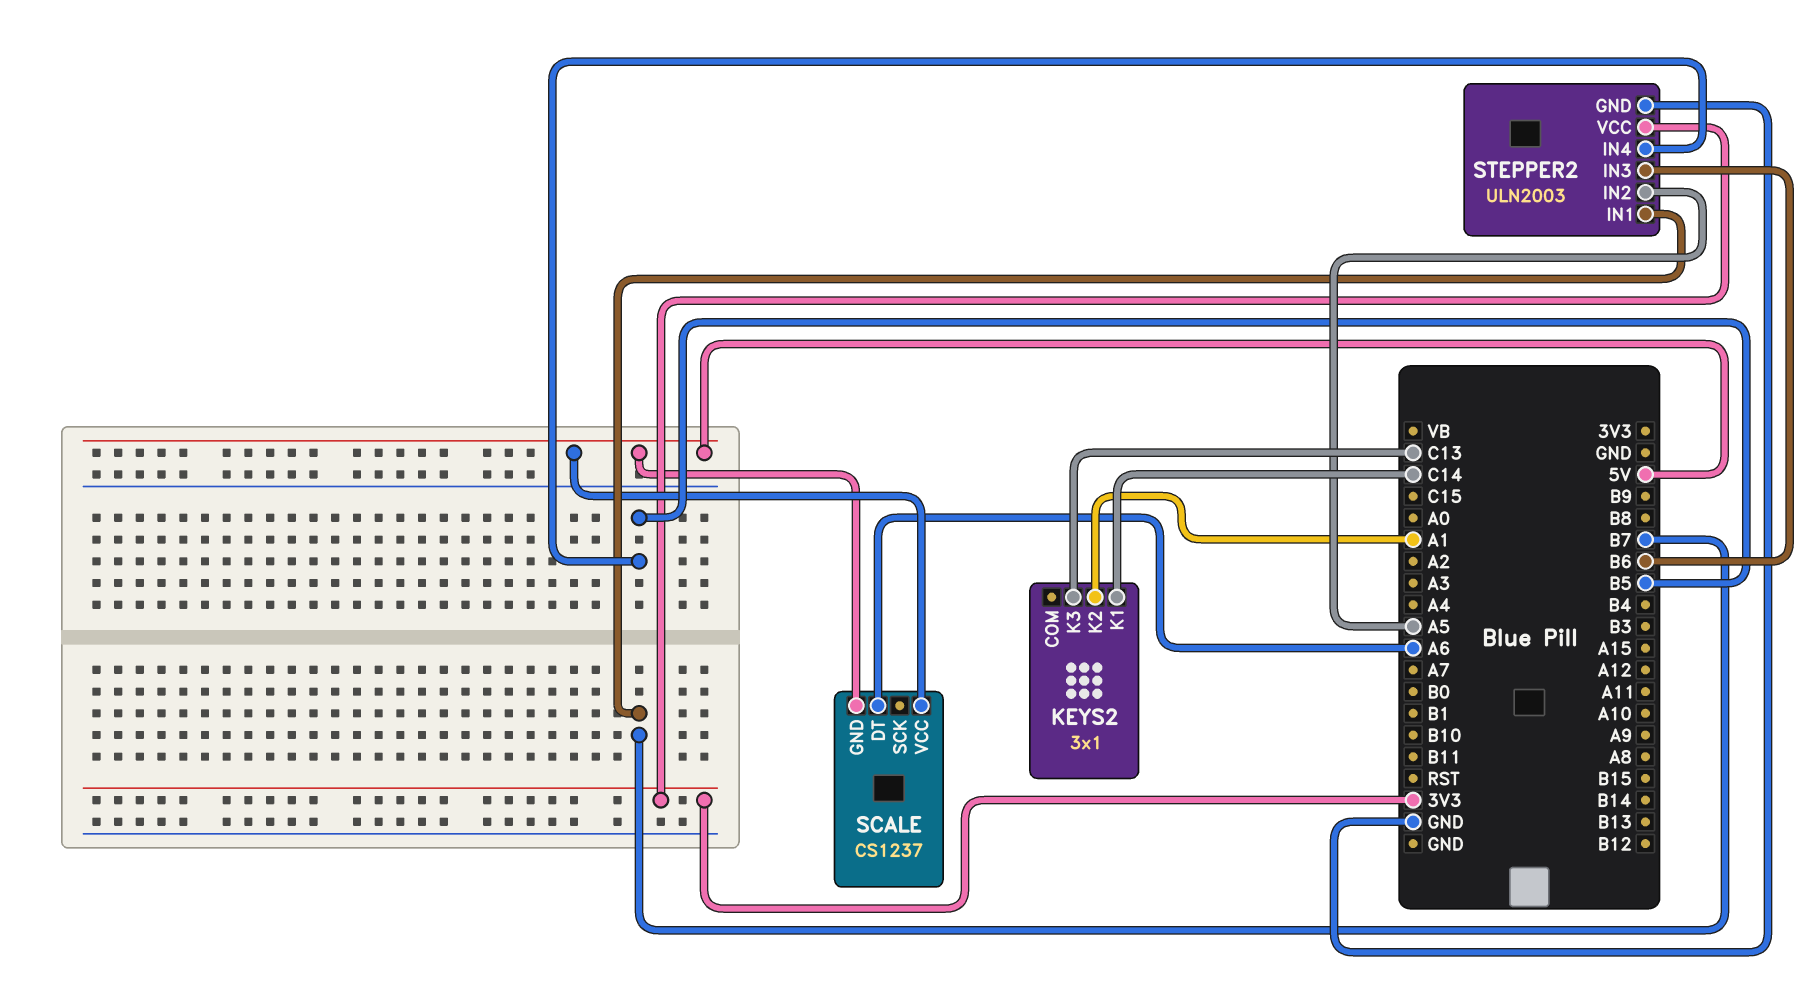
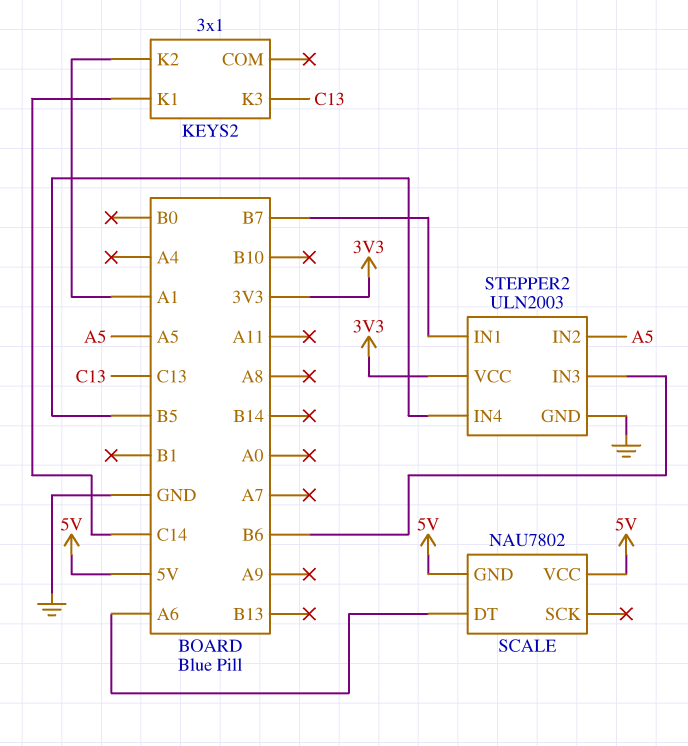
SCALE: CS1237 -> NAU7802

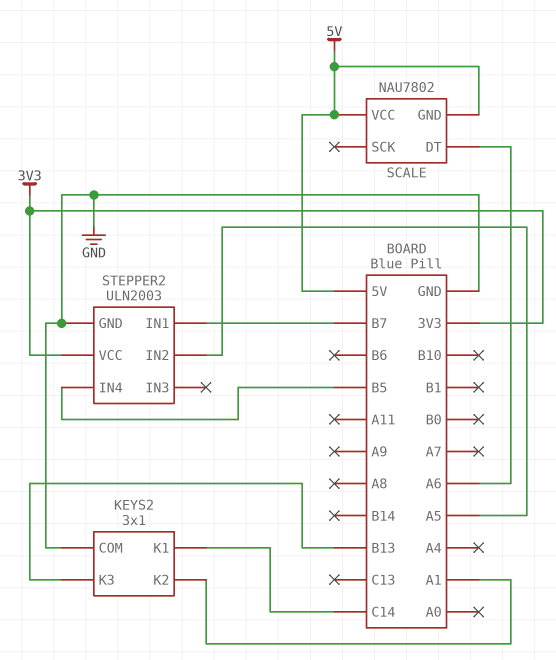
KEYS2 pin COM: none -> GND
KEYS2 pin K3: C13 -> B13
STEPPER2 pin IN3: B6 -> none

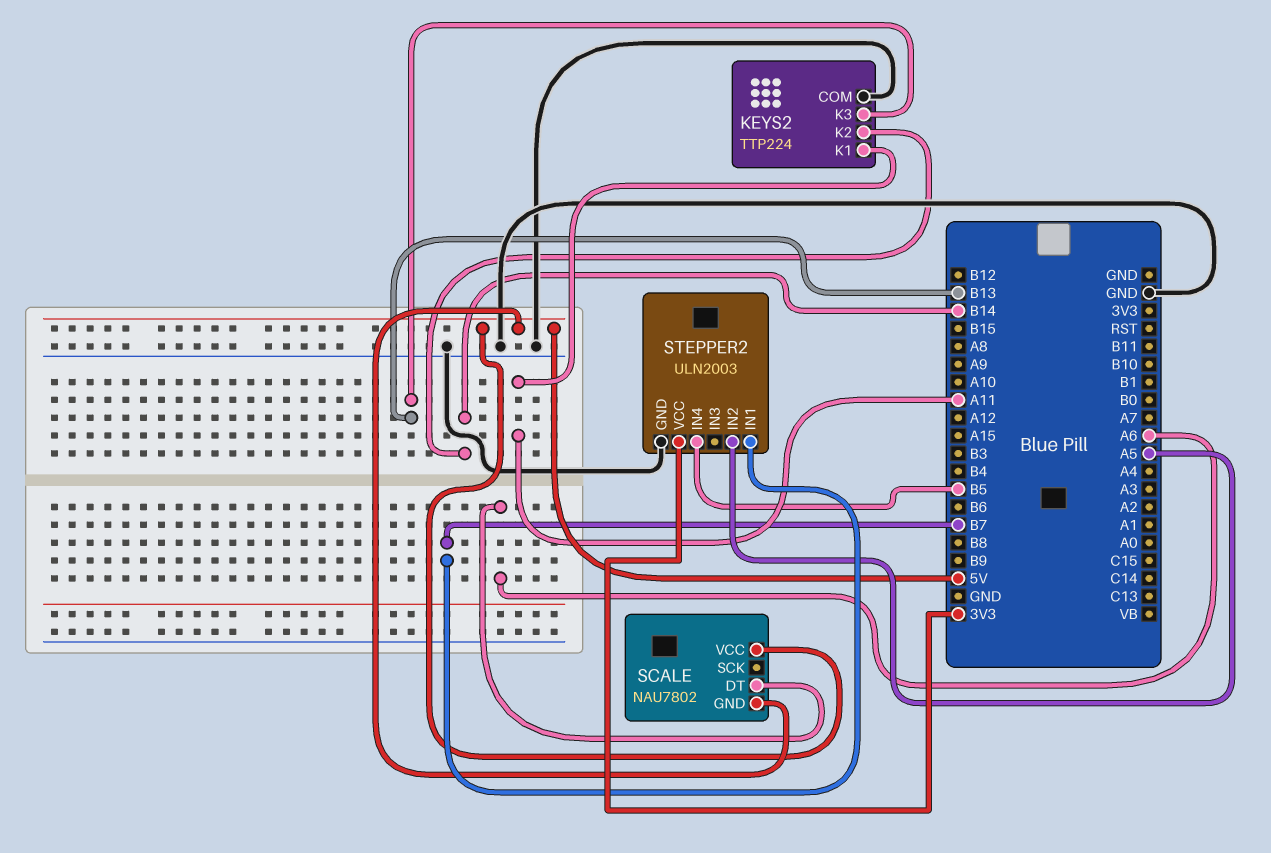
KEYS2: 3x1 -> TTP224
KEYS2 pin K1: C14 -> A11
KEYS2 pin K2: A1 -> B14

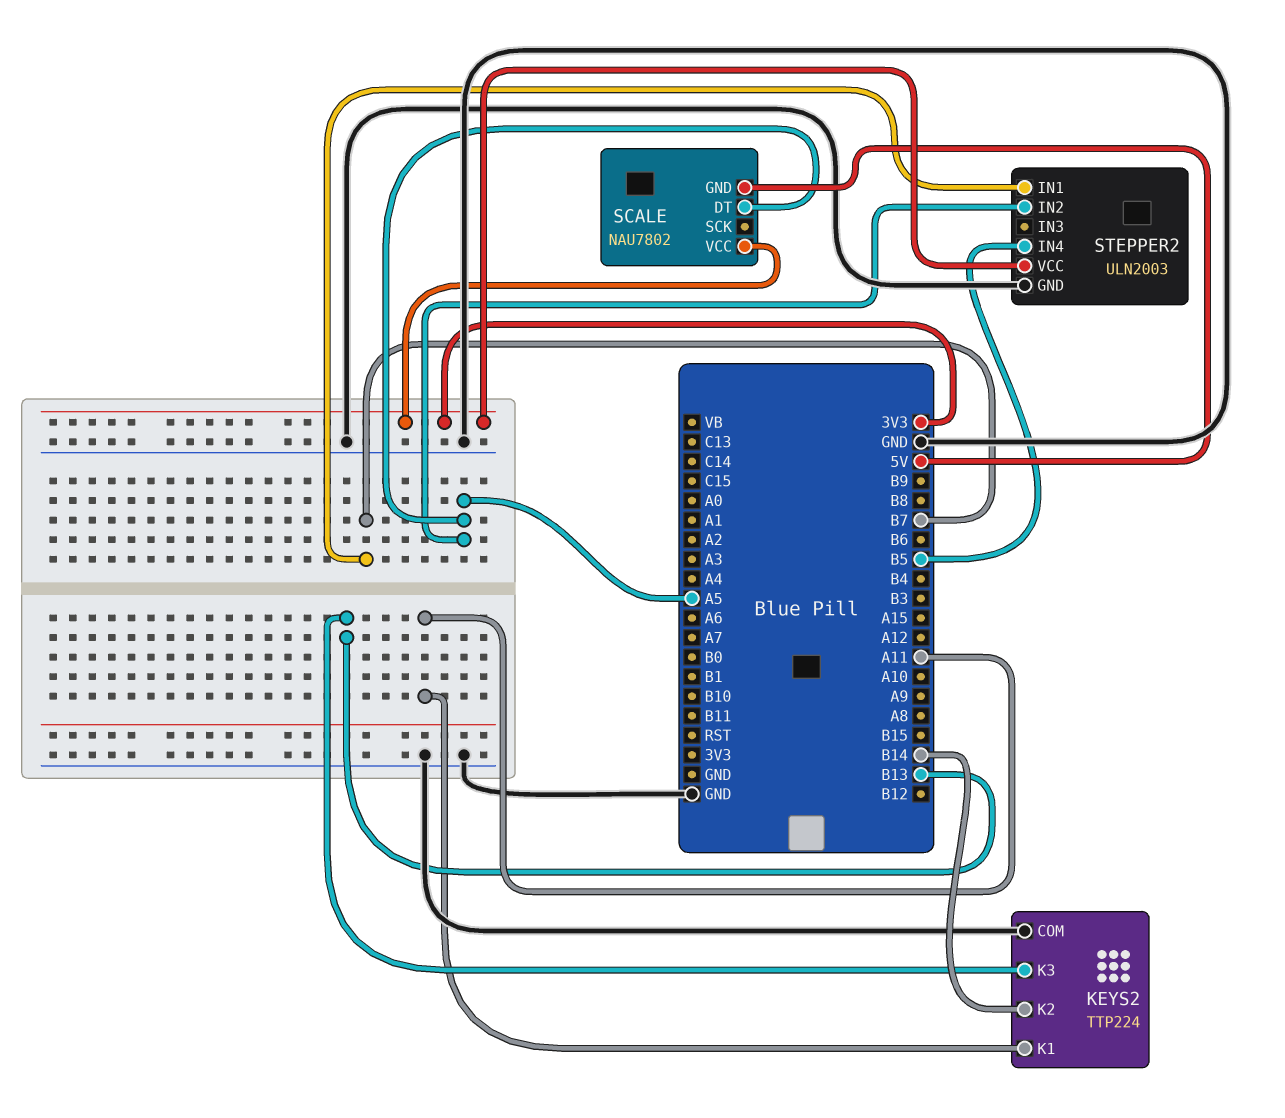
SCALE pin DT: A6 -> A5
SCALE pin VCC: 5V -> 3V3

